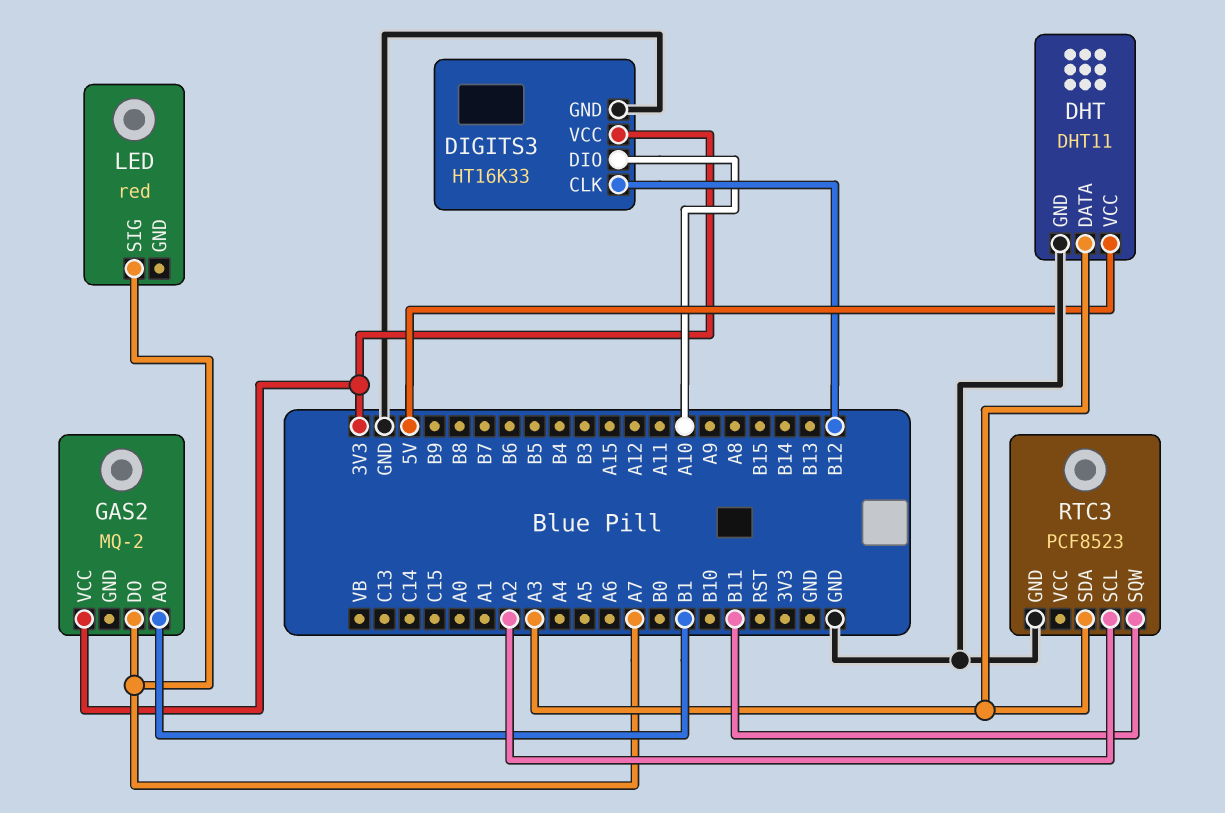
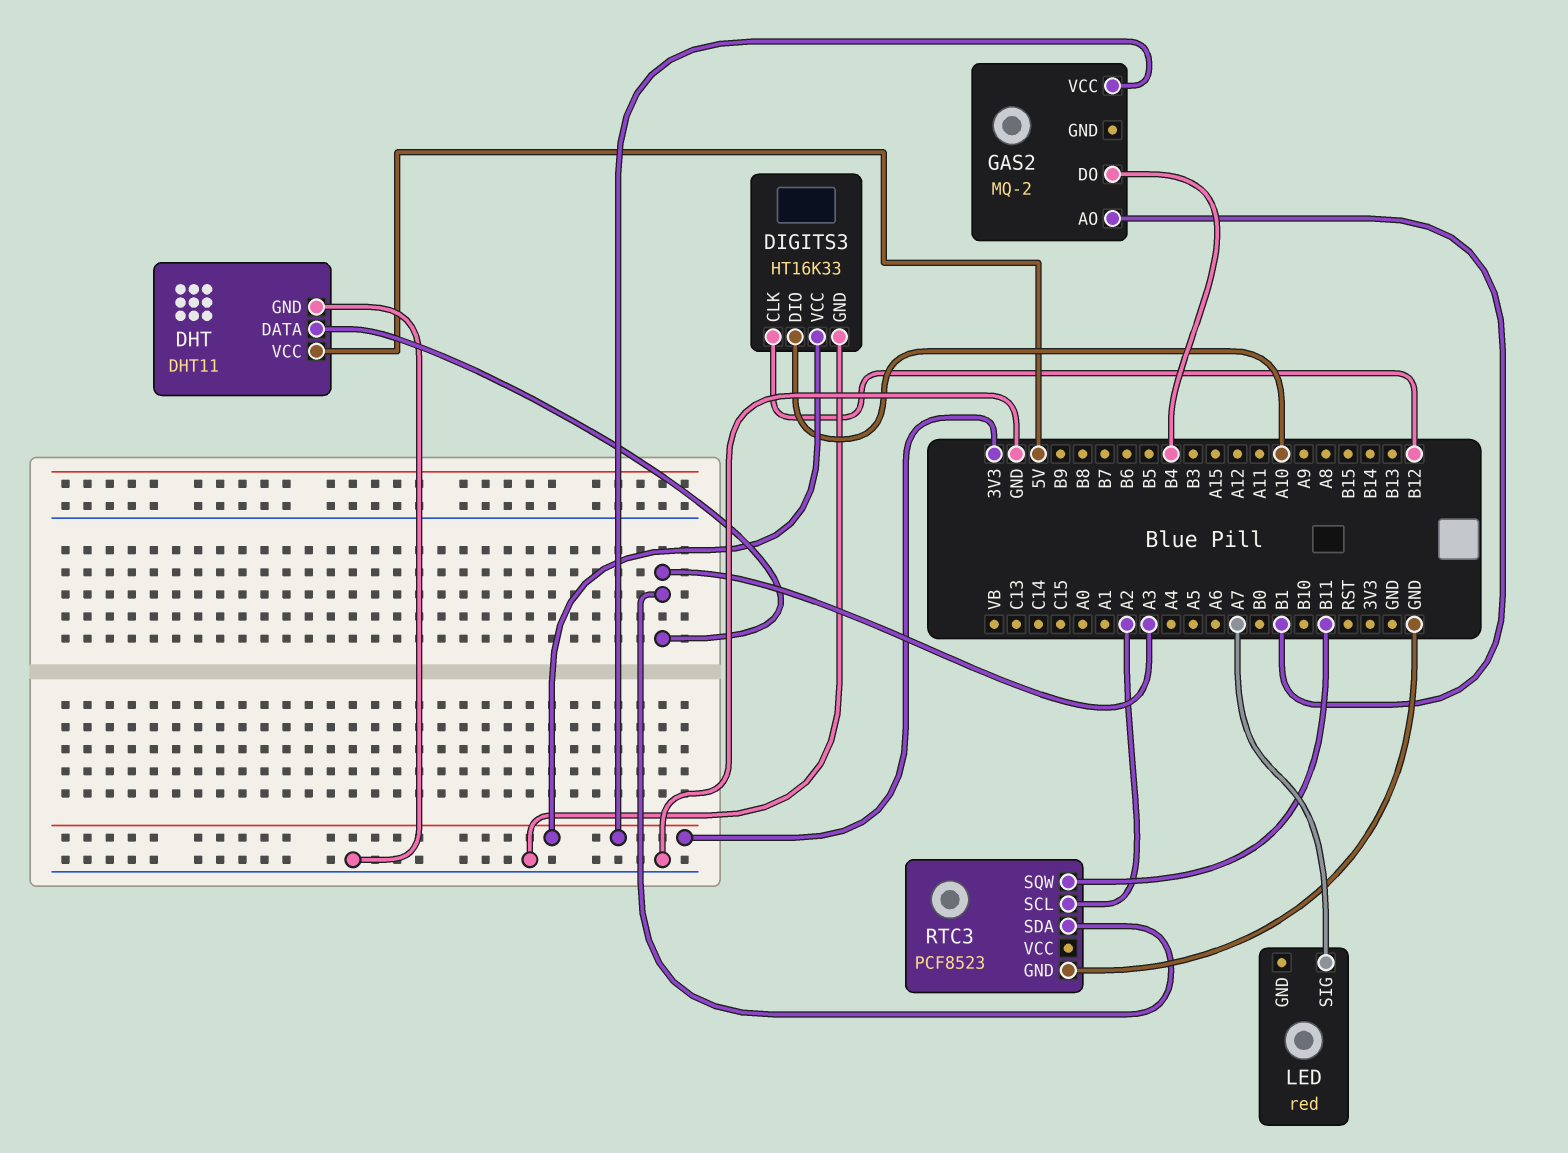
GAS2 pin DO: A7 -> B4

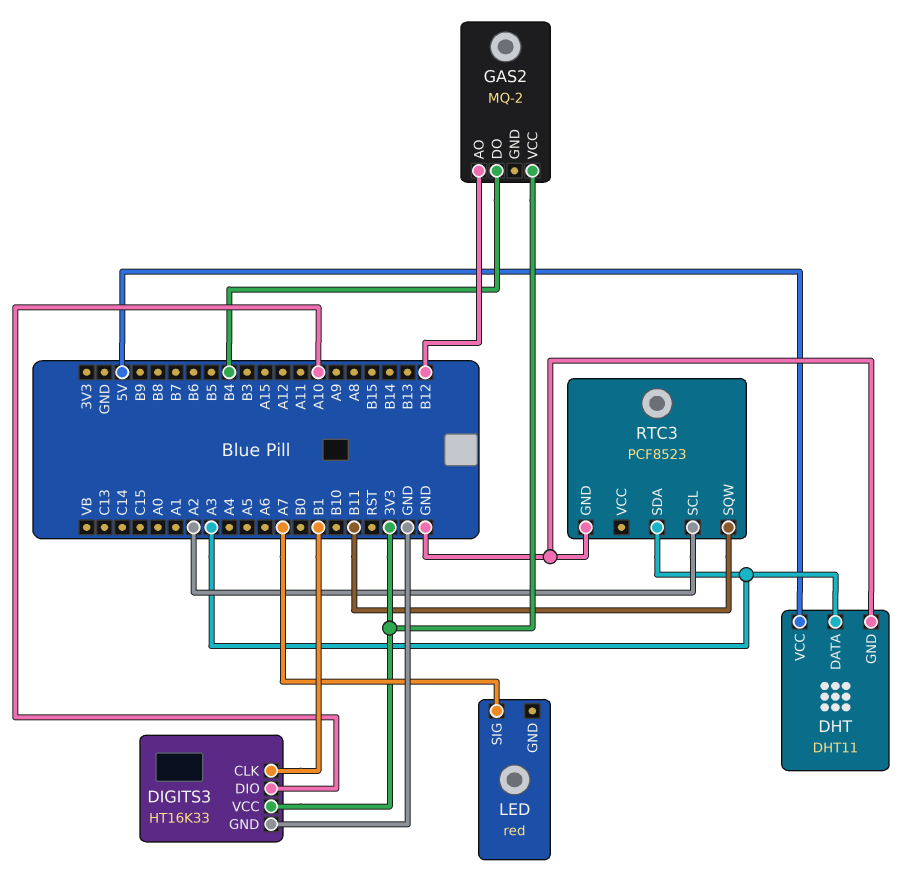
DIGITS3 pin CLK: B12 -> B1
GAS2 pin AO: B1 -> B12

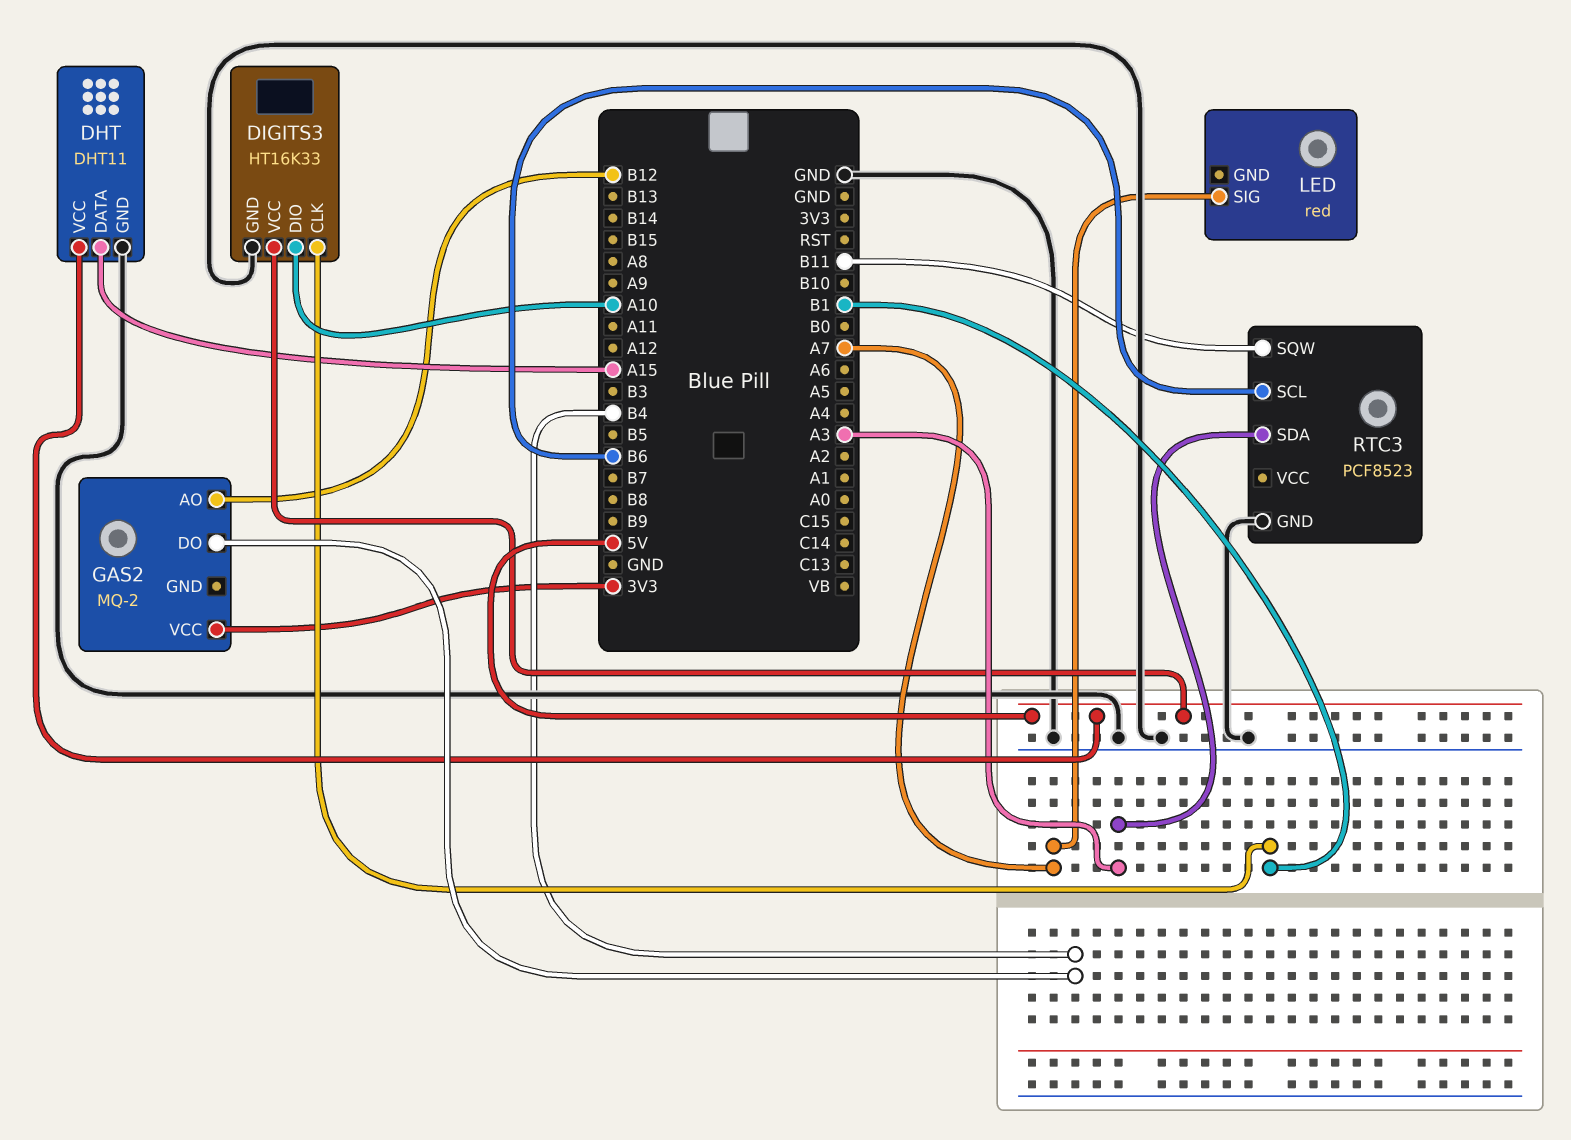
DHT pin DATA: A3 -> A15
DIGITS3 pin VCC: 3V3 -> 5V
RTC3 pin SCL: A2 -> B6

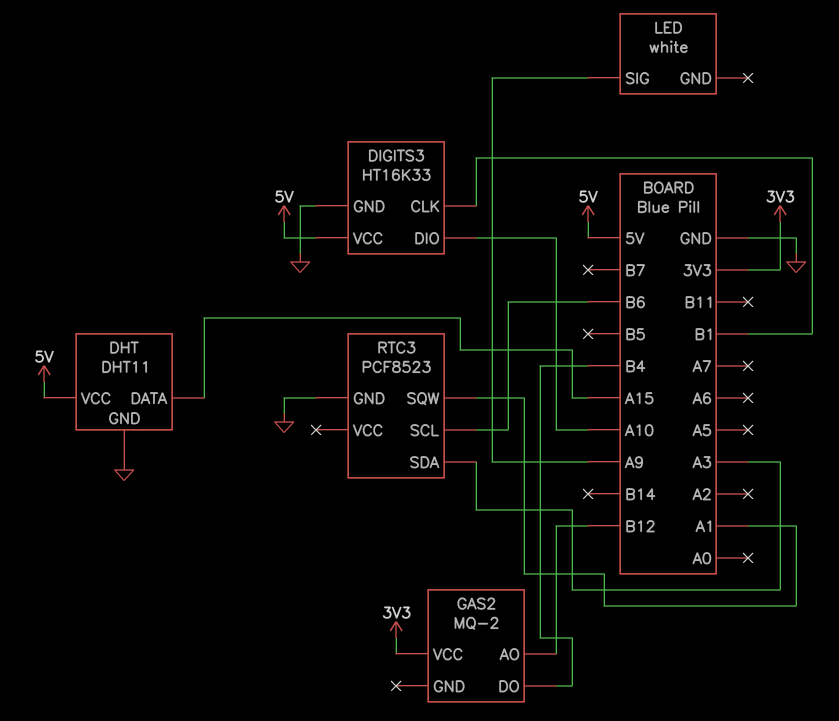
LED: red -> white
LED pin SIG: A7 -> A9
RTC3 pin SQW: B11 -> A1

